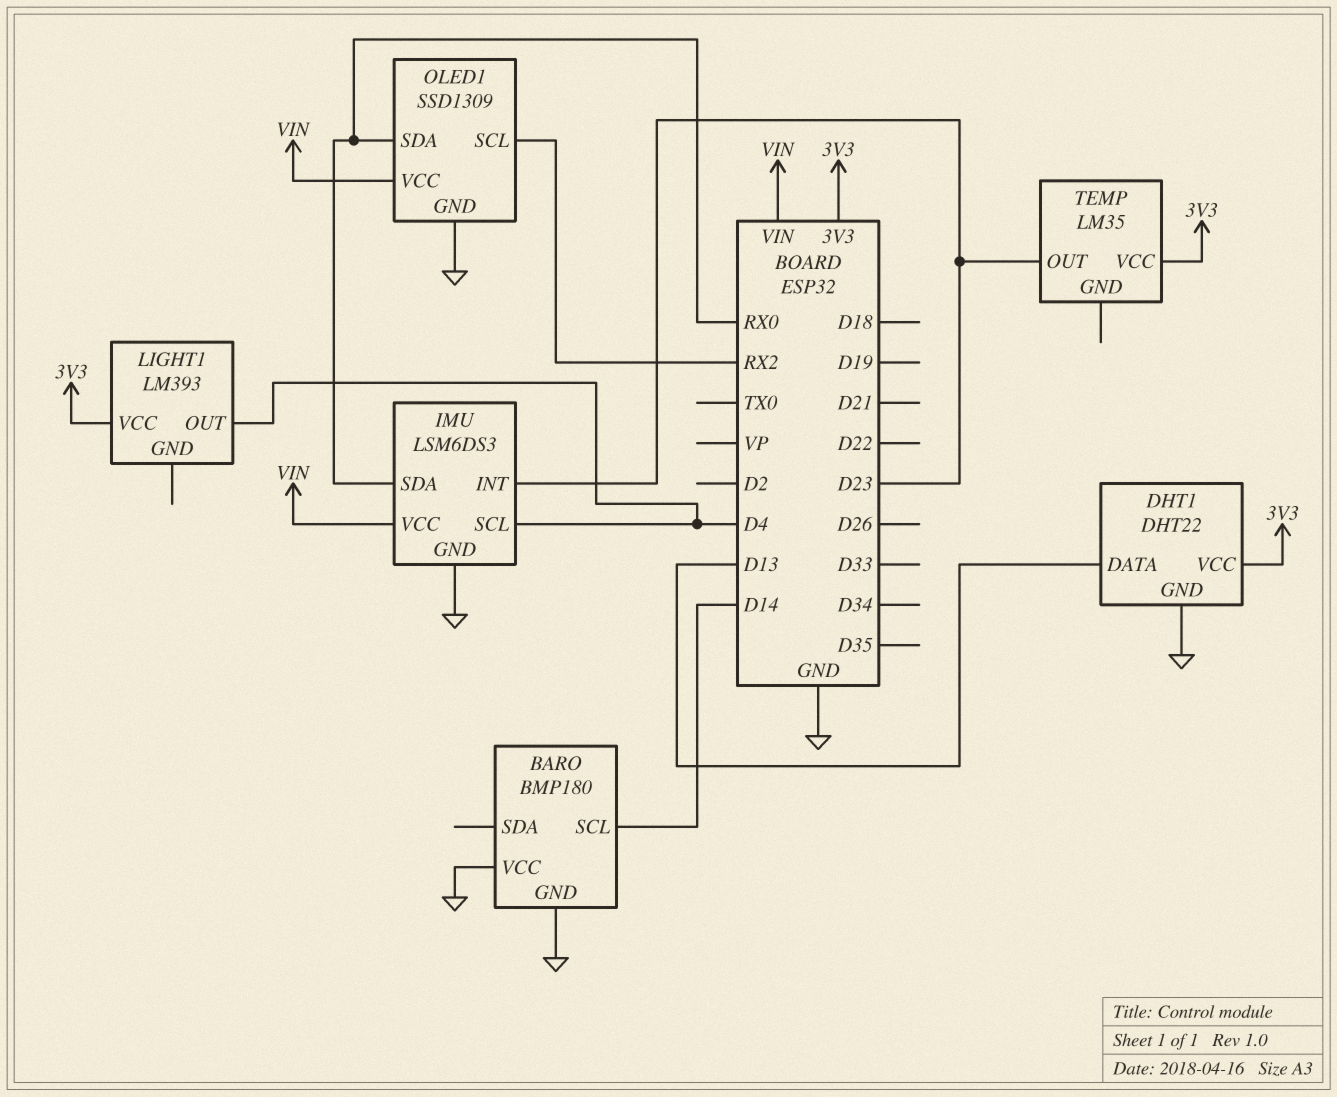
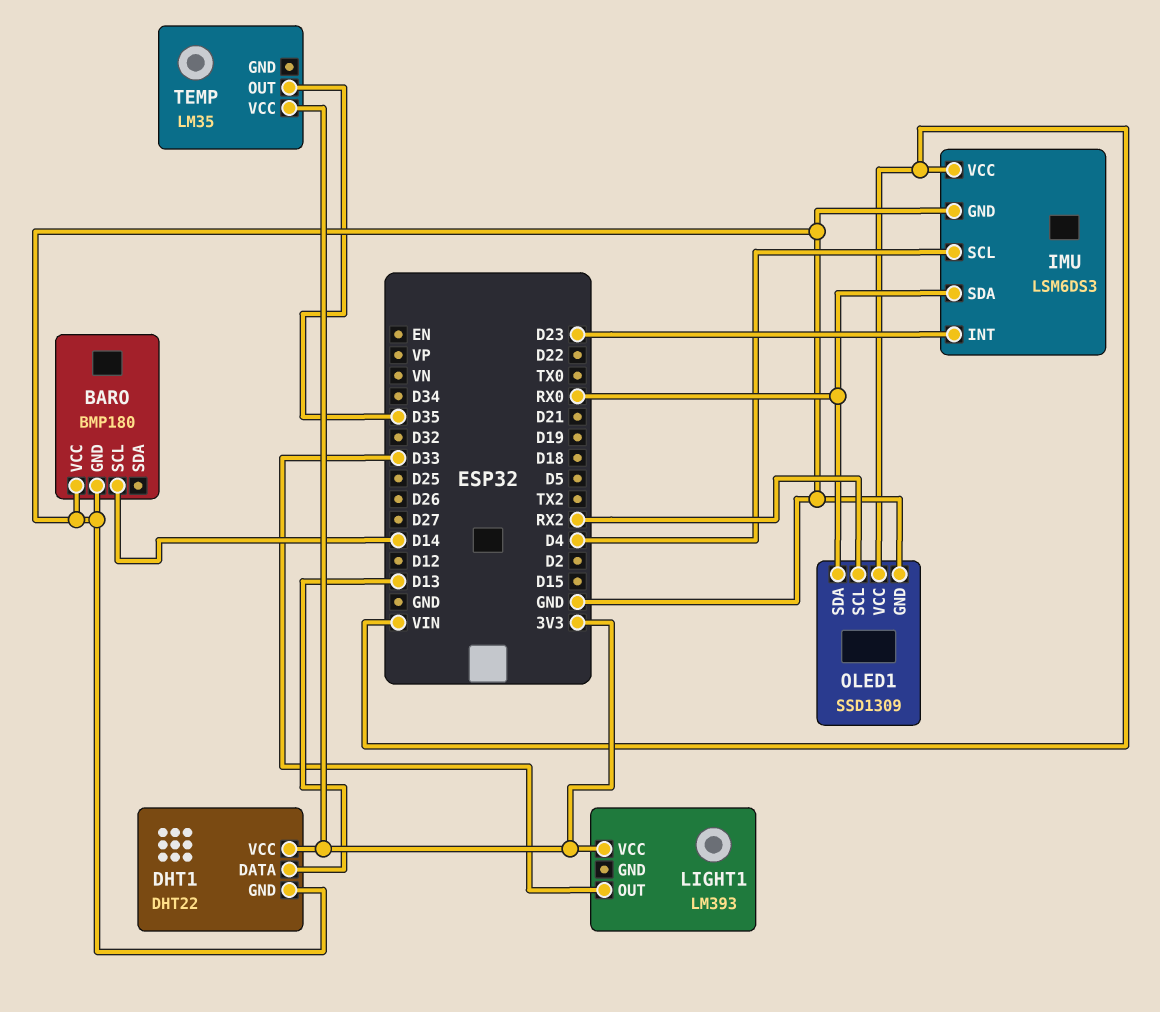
LIGHT1 pin OUT: D4 -> D33
TEMP pin OUT: D23 -> D35

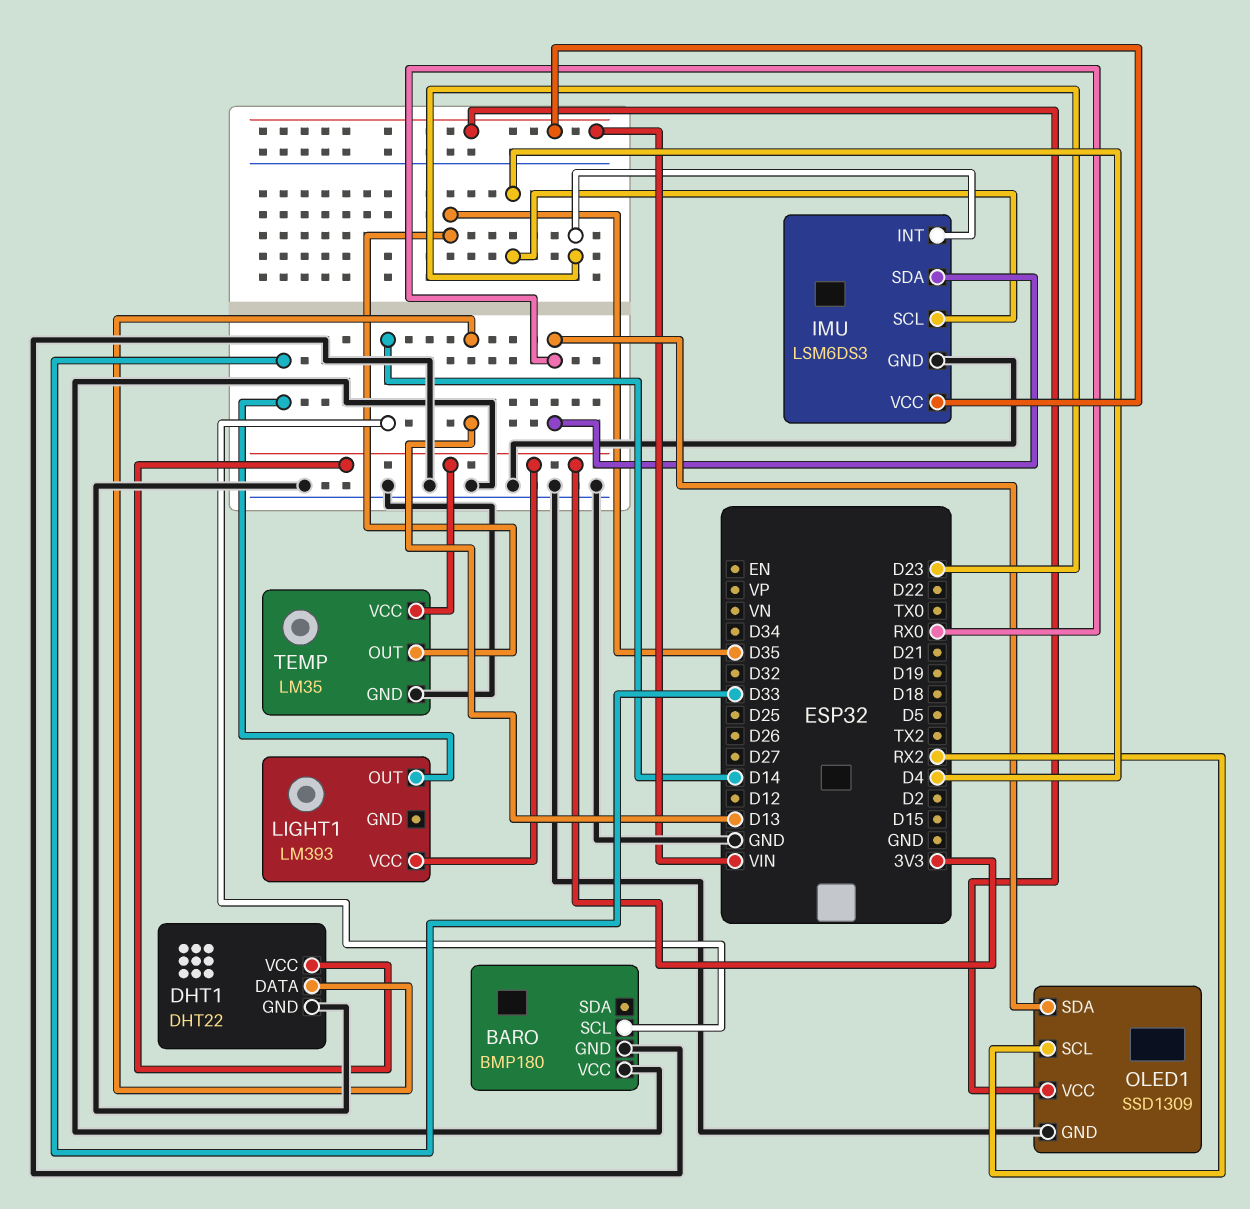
TEMP pin GND: none -> GND

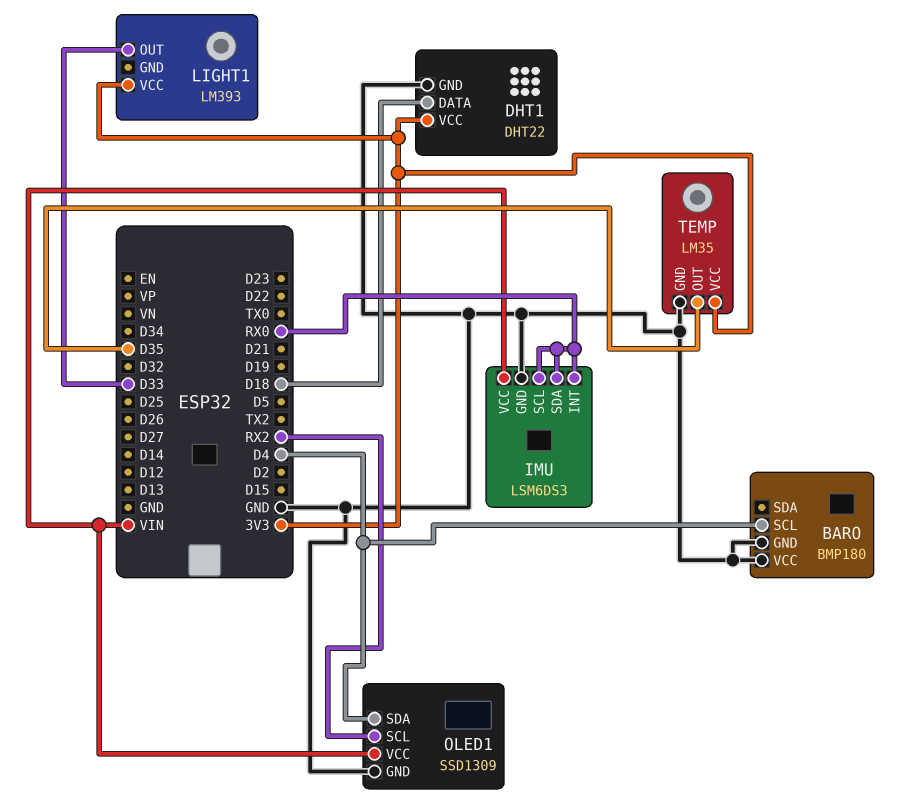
BARO pin SCL: D14 -> D4
DHT1 pin DATA: D13 -> D18
IMU pin INT: D23 -> RX0
IMU pin SCL: D4 -> RX0
OLED1 pin SDA: RX0 -> D4

